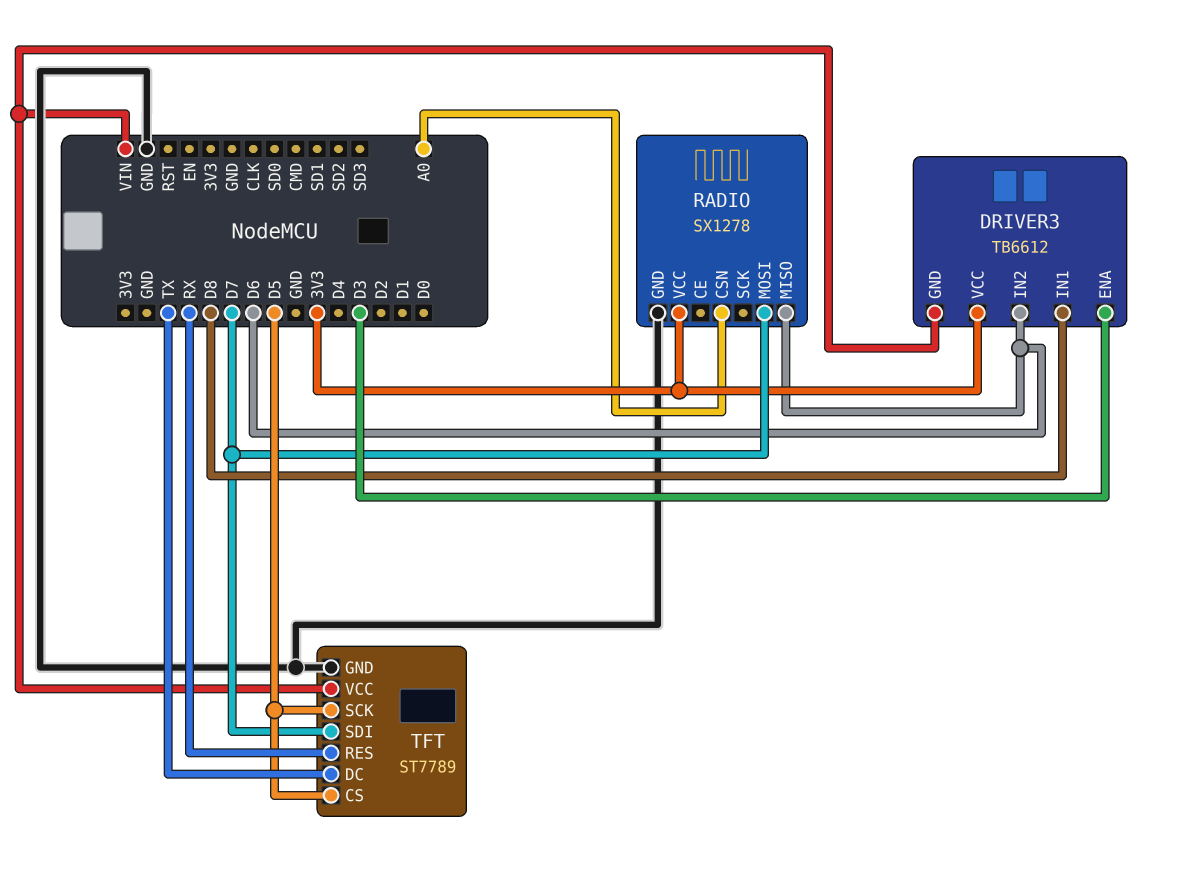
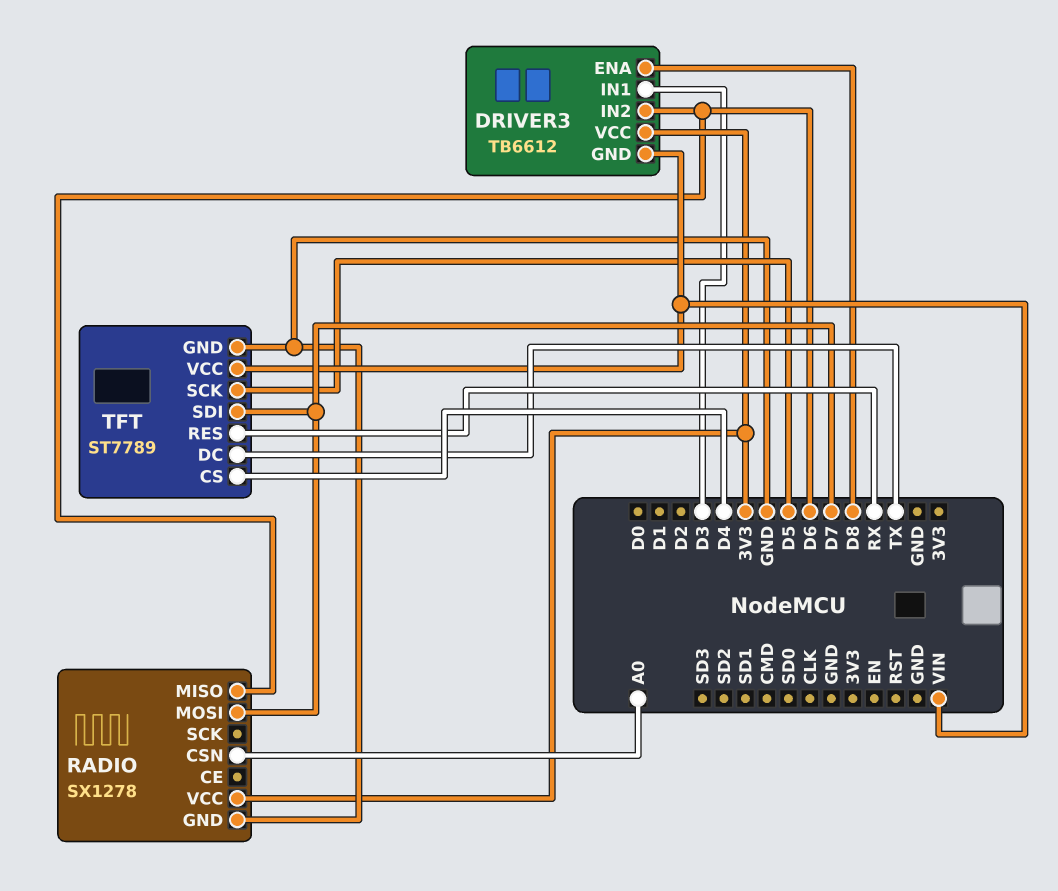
DRIVER3 pin ENA: D3 -> D8
DRIVER3 pin IN1: D8 -> D3
TFT pin CS: D5 -> D4

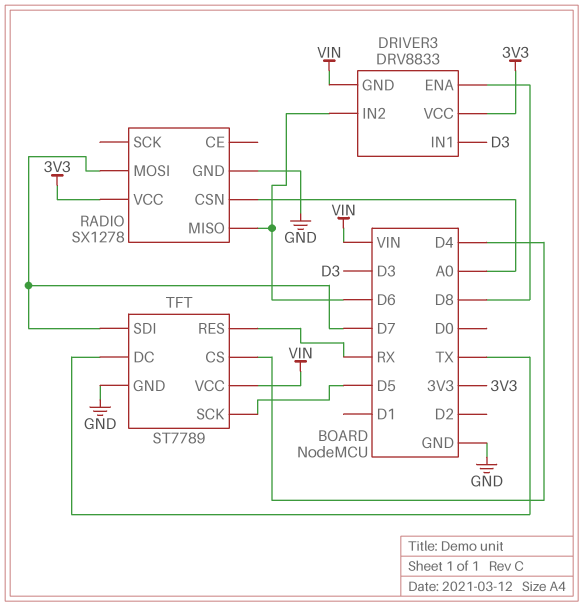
DRIVER3: TB6612 -> DRV8833

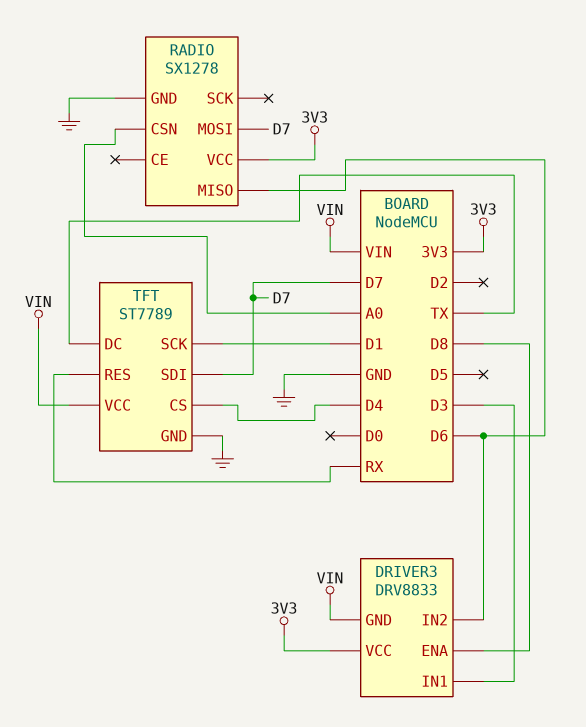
TFT pin SCK: D5 -> D1

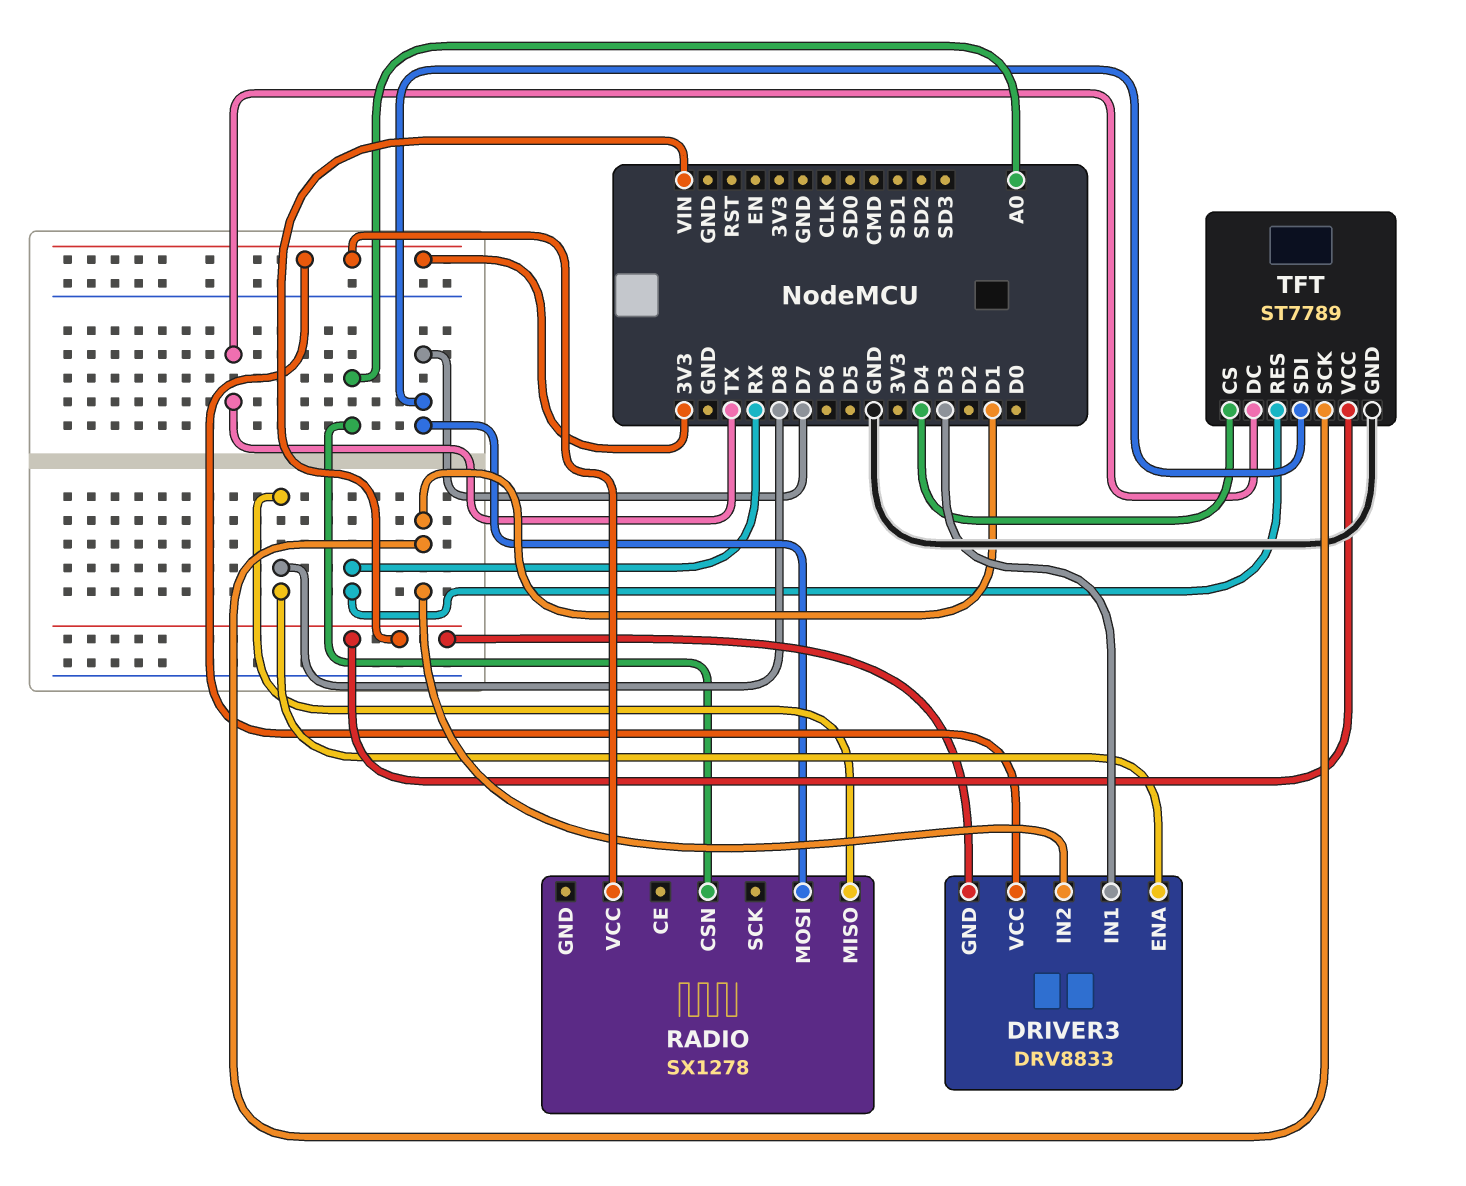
DRIVER3 pin IN2: D6 -> D1
RADIO pin GND: GND -> none
RADIO pin MISO: D6 -> D8

